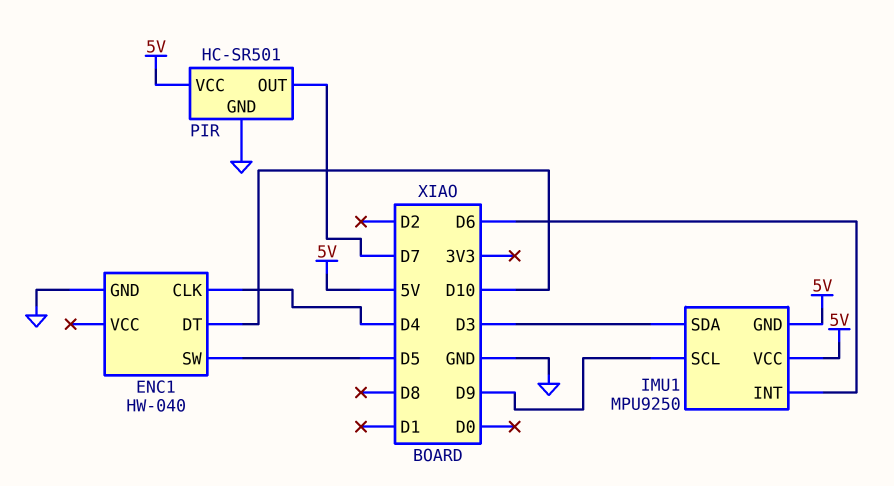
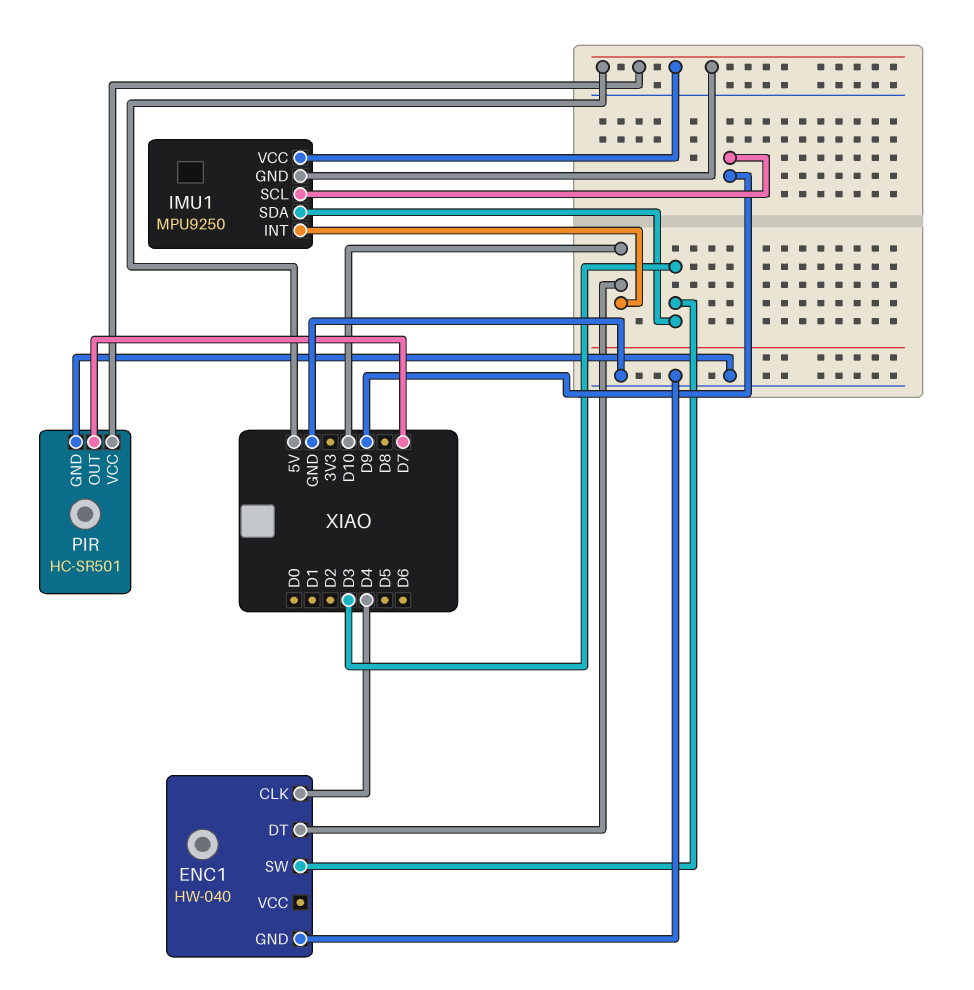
ENC1 pin SW: D5 -> D3
IMU1 pin INT: D6 -> D10

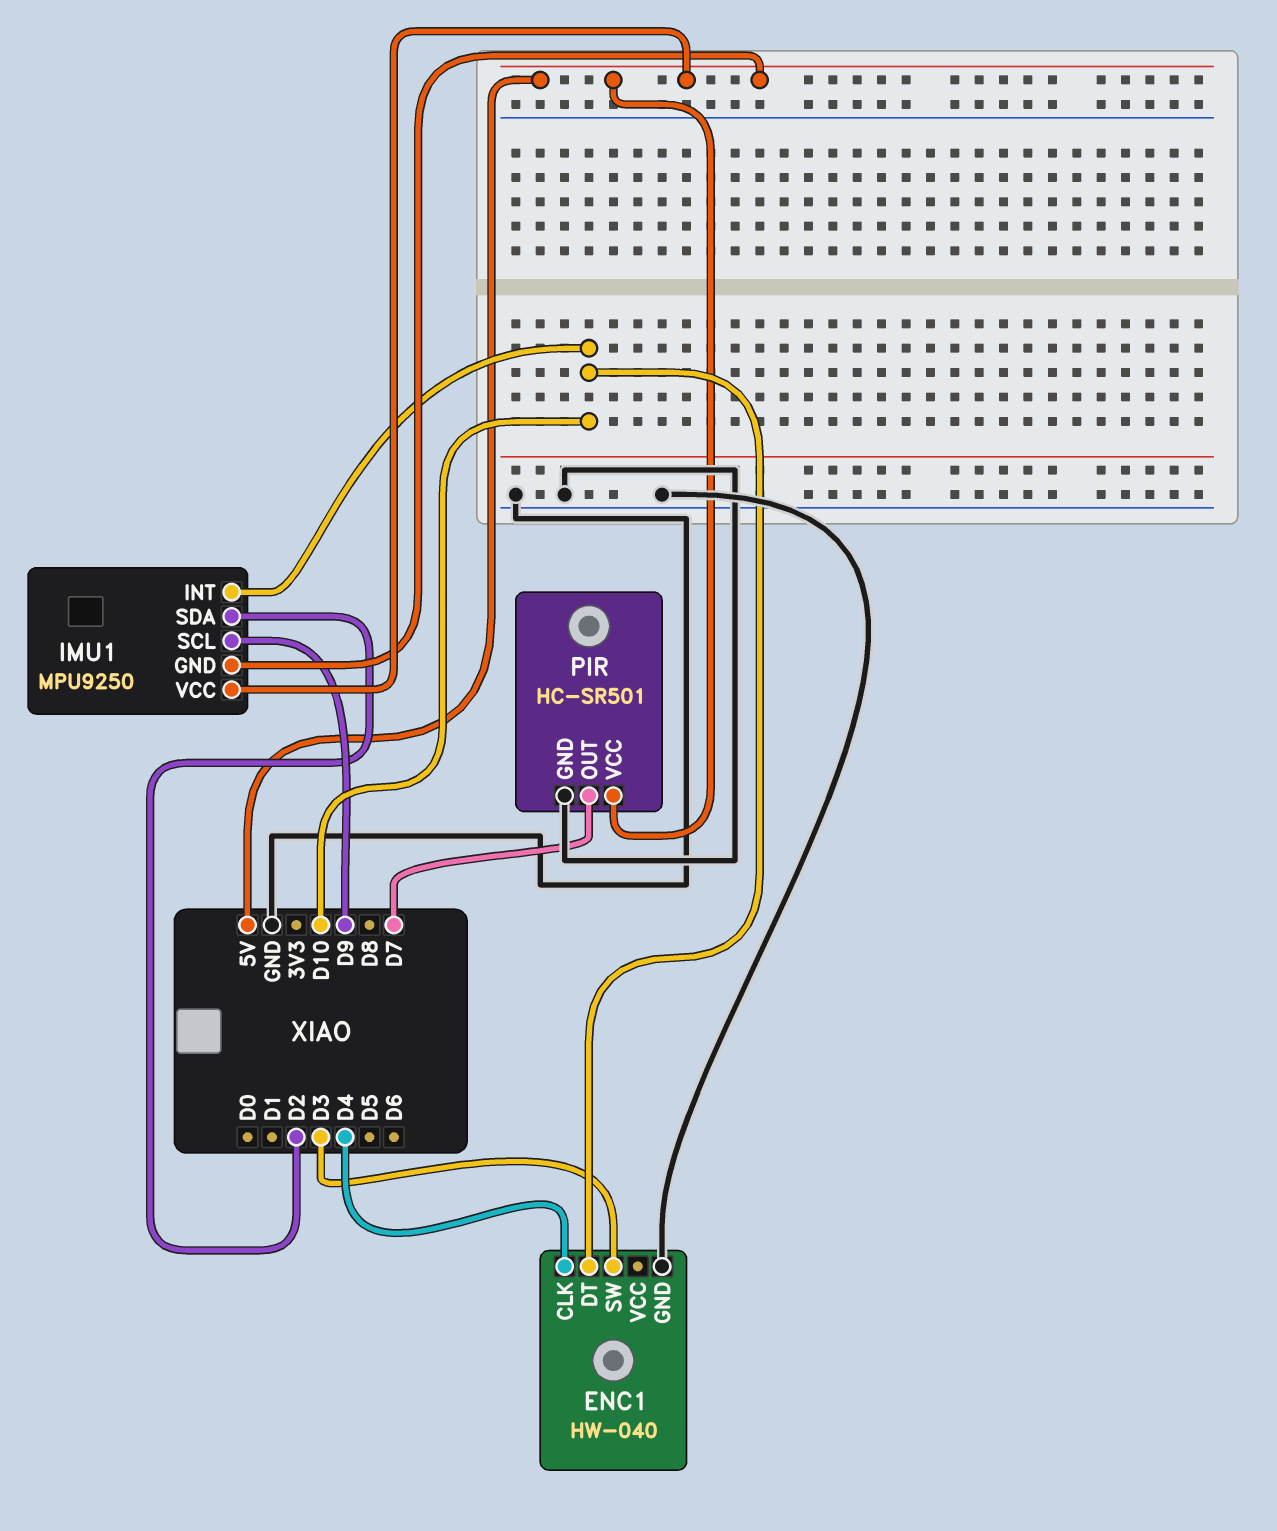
IMU1 pin SDA: D3 -> D2

